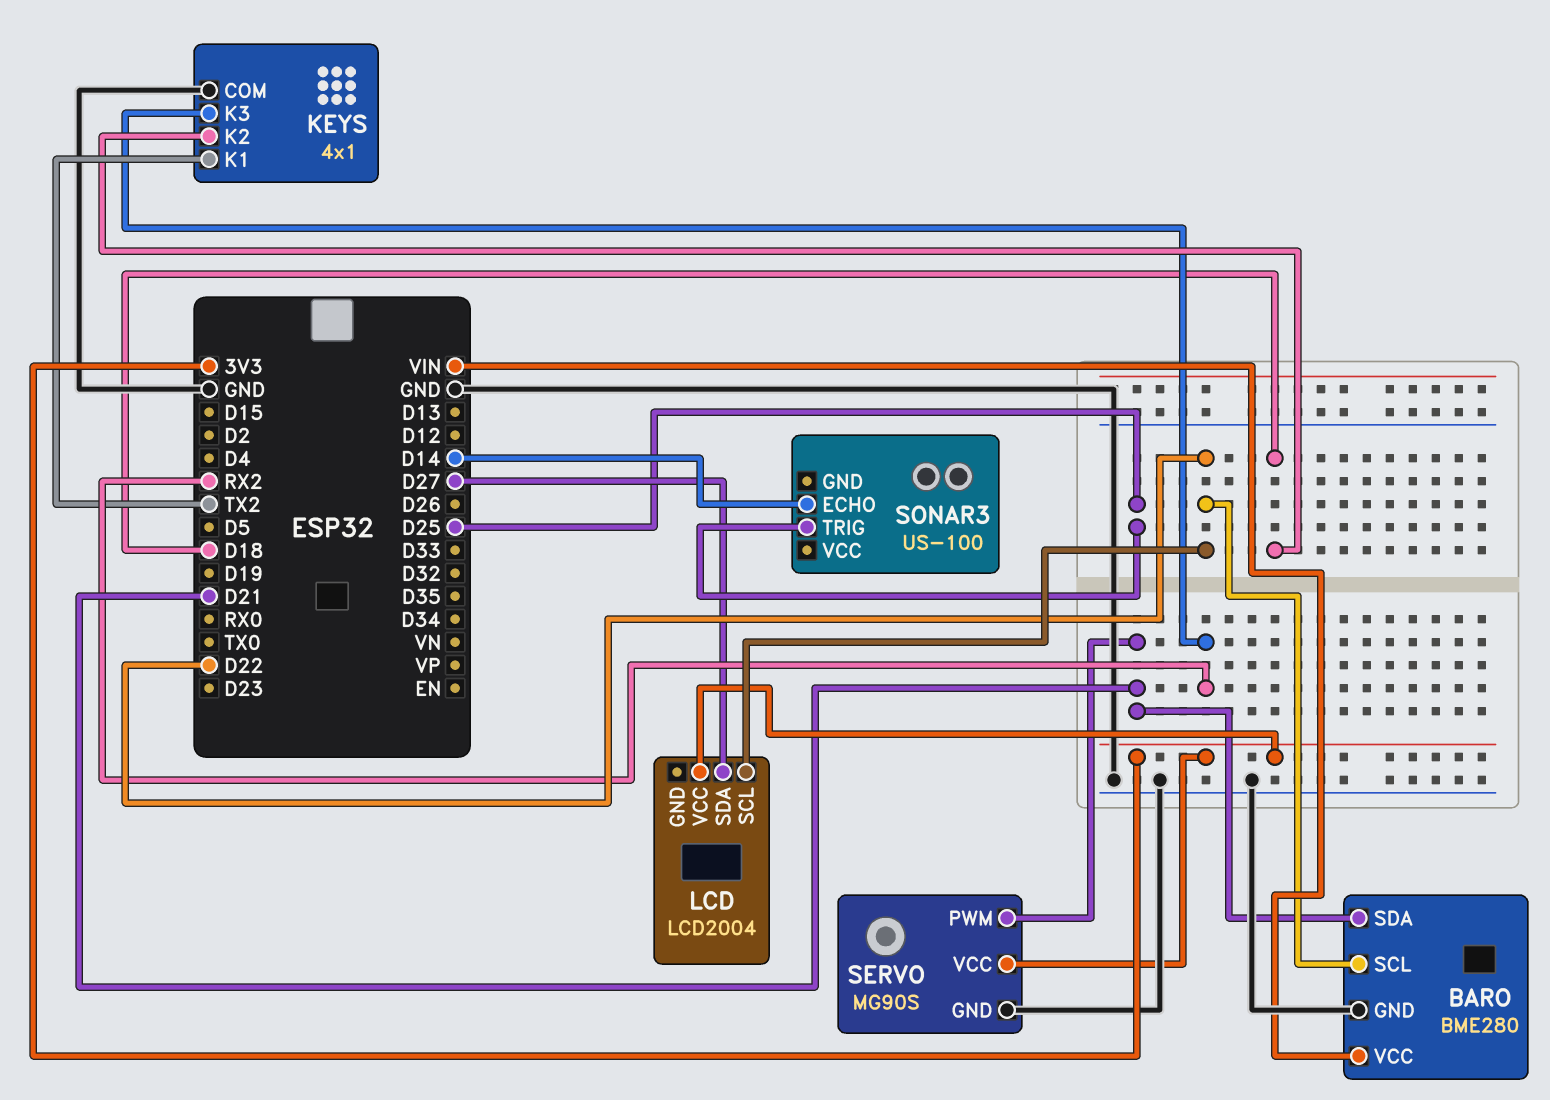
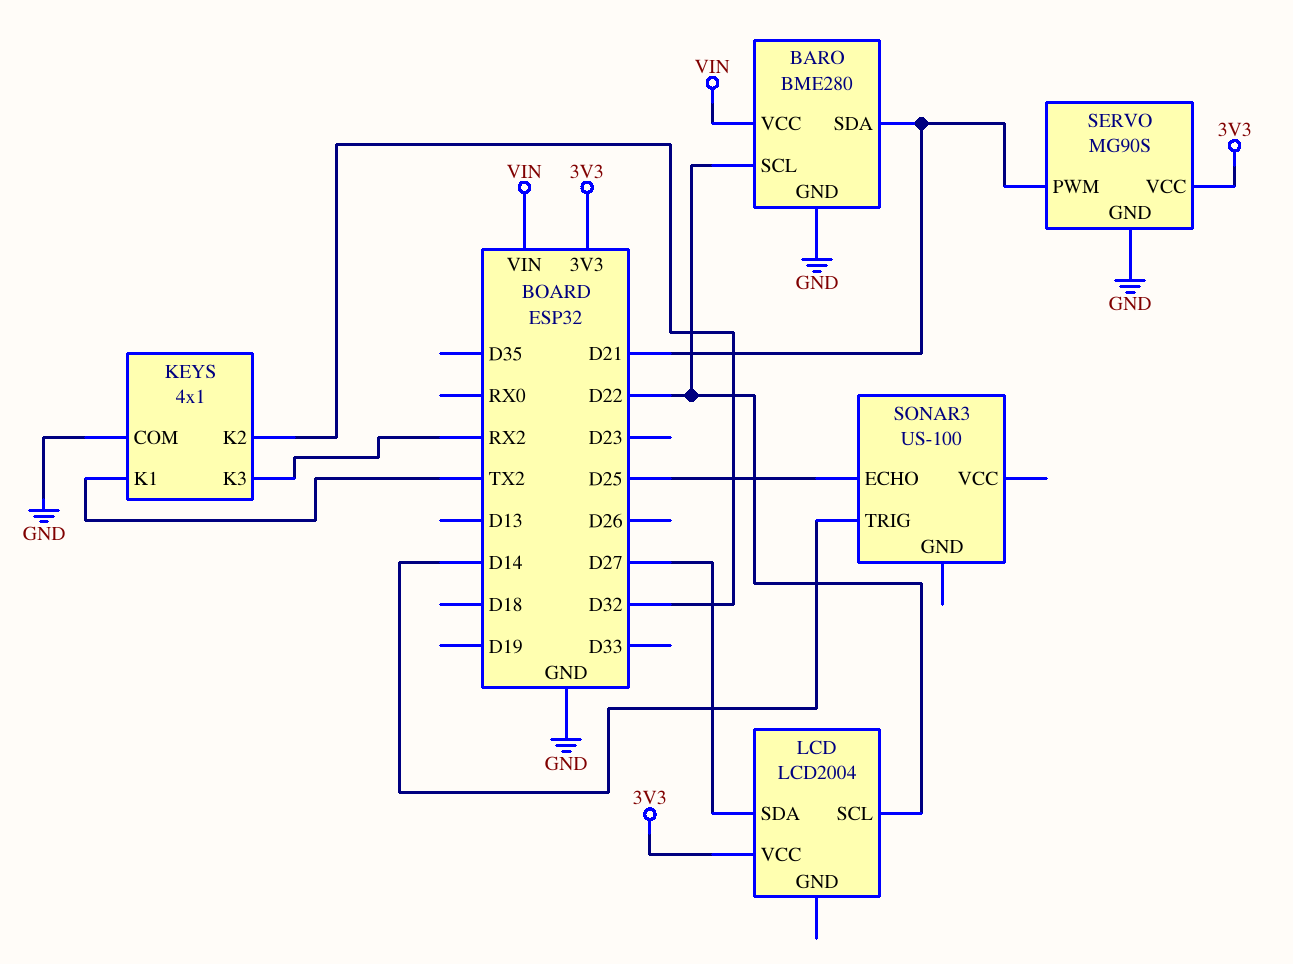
KEYS pin K2: D18 -> D32
SONAR3 pin ECHO: D14 -> D25
SONAR3 pin TRIG: D25 -> D14

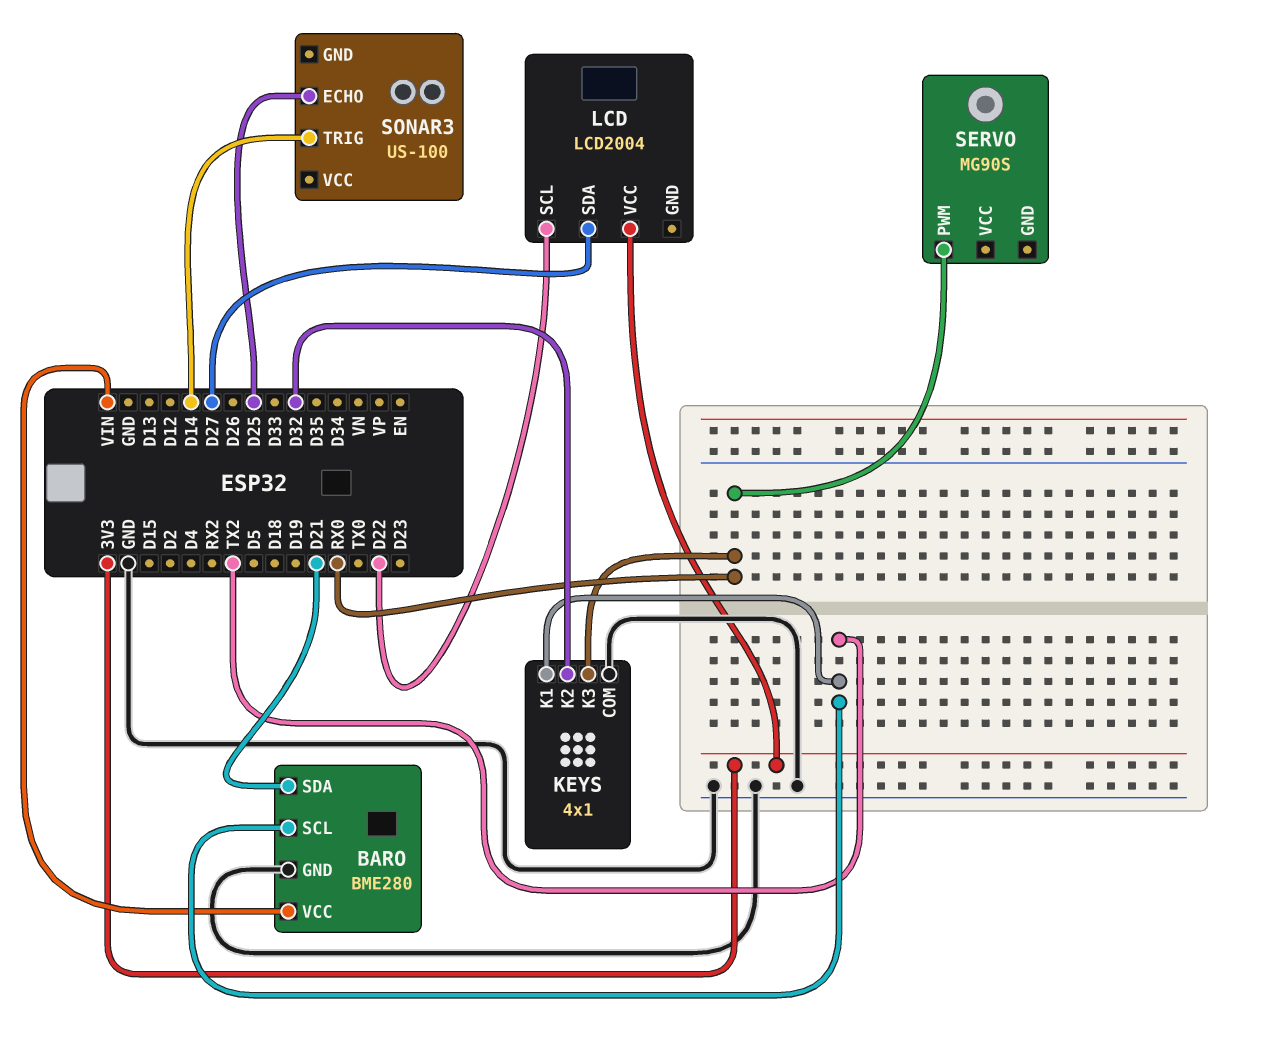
BARO pin SCL: D22 -> TX2
KEYS pin K3: RX2 -> RX0
SERVO pin GND: GND -> none
SERVO pin PWM: D21 -> RX0
SERVO pin VCC: 3V3 -> none

